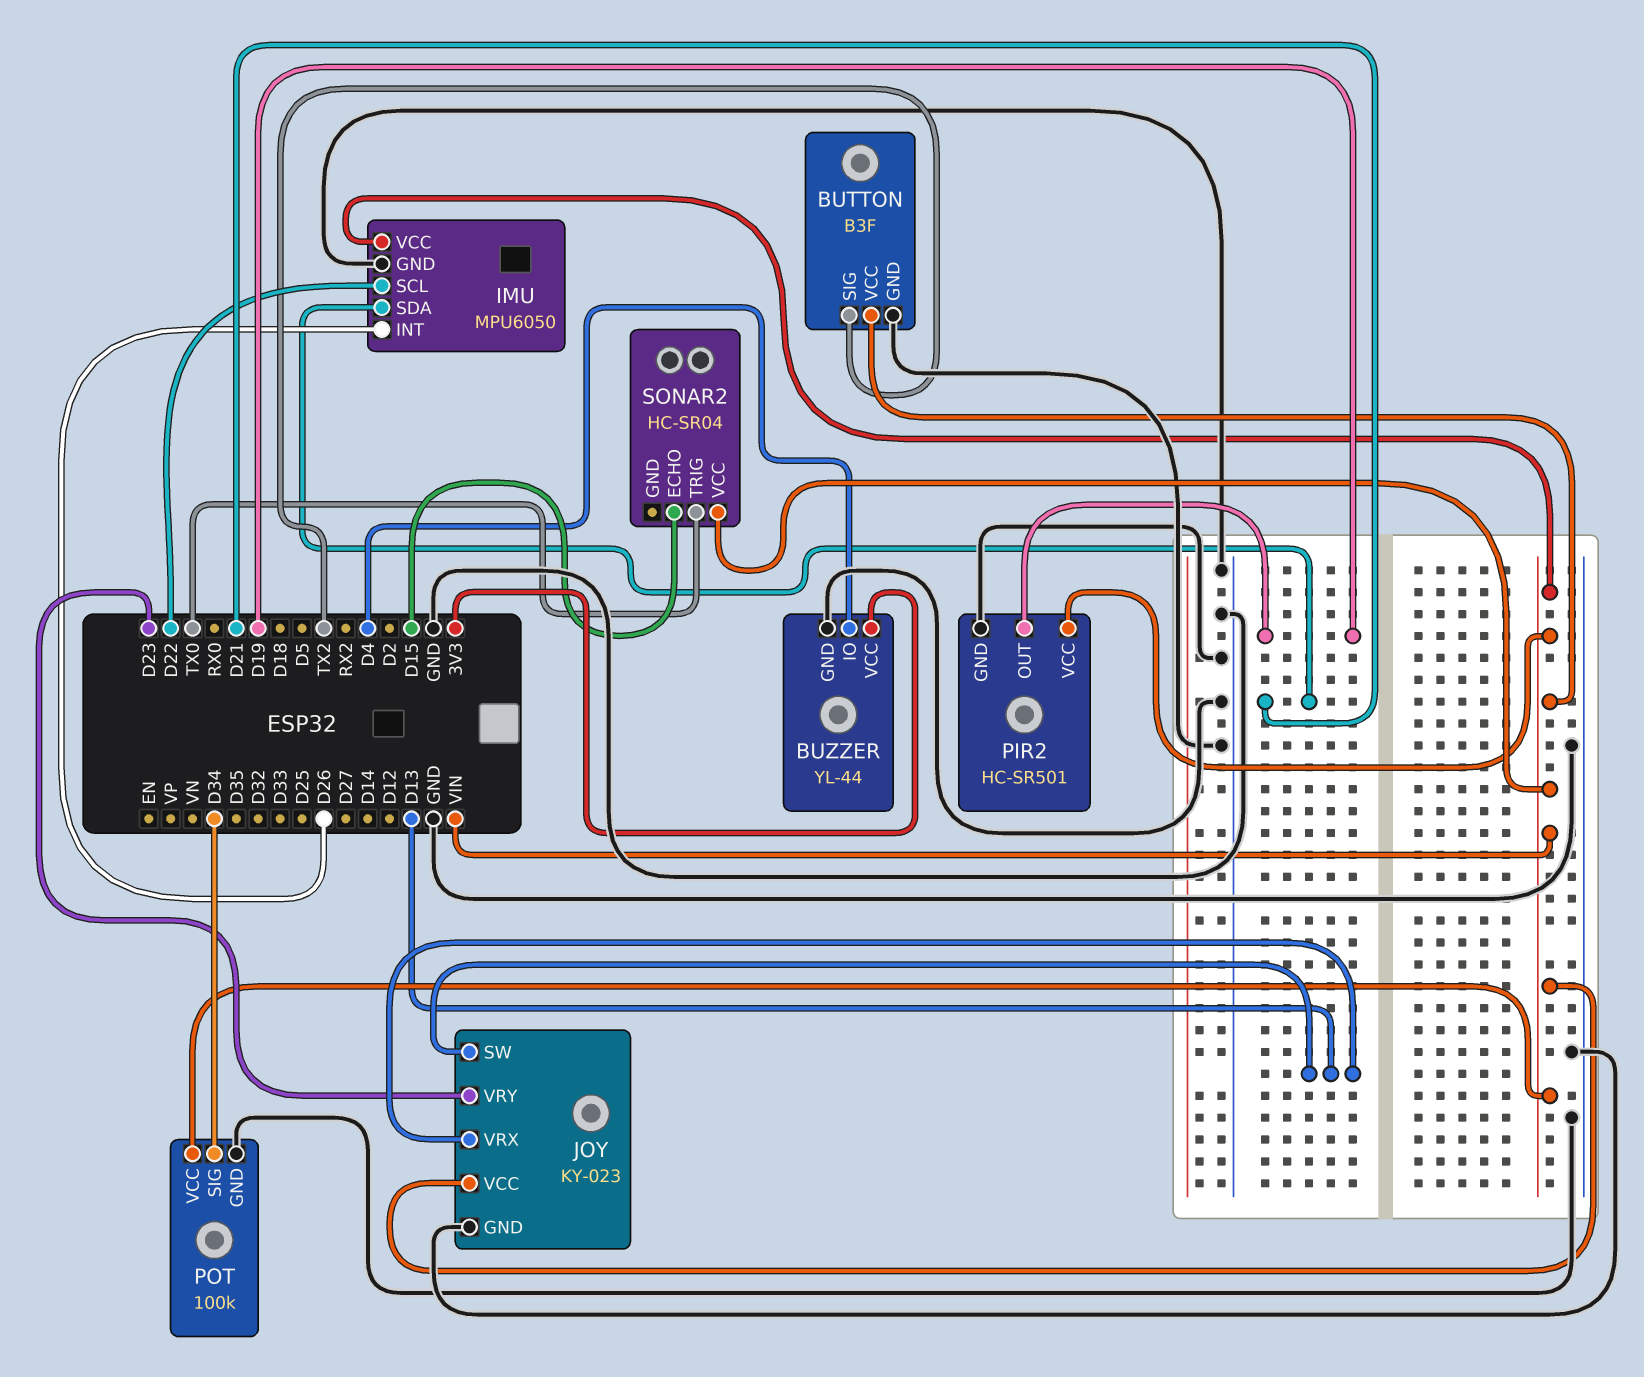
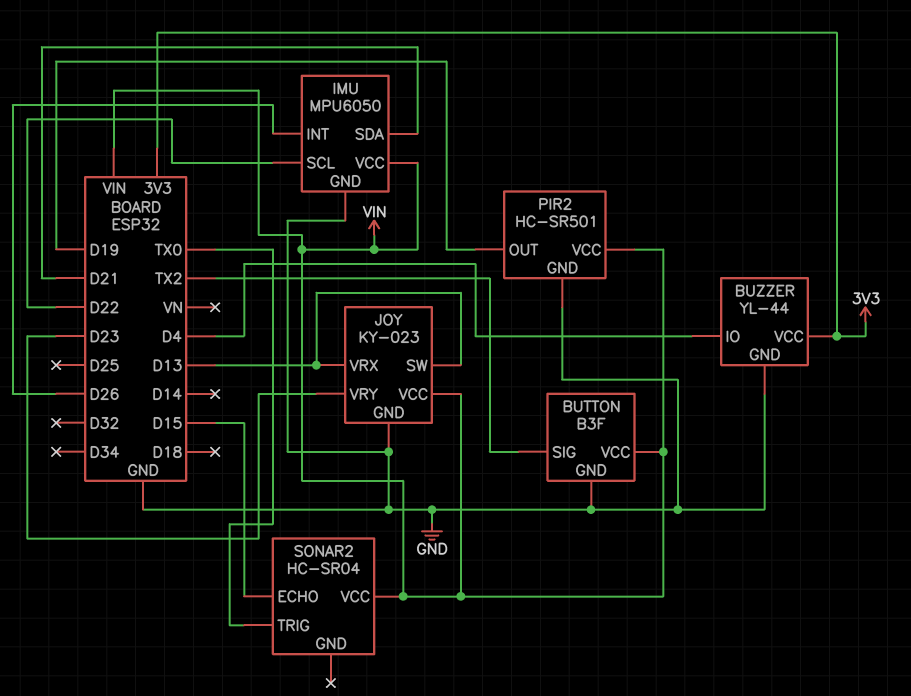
POT: 100k -> none
POT pin GND: GND -> none
POT pin SIG: D34 -> none
POT pin VCC: VIN -> none

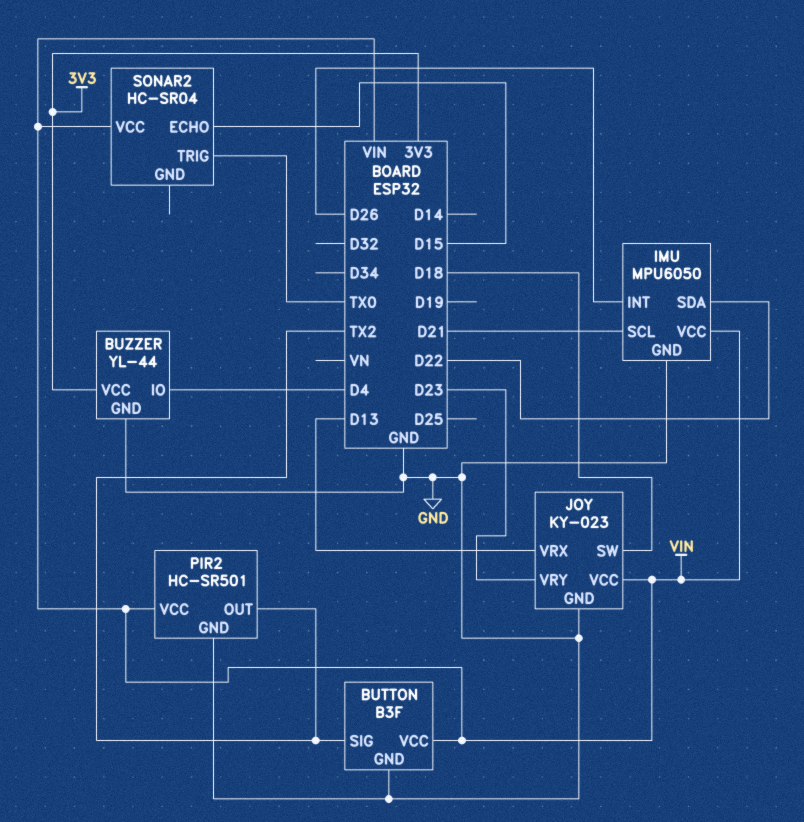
IMU pin SCL: D22 -> D21
IMU pin SDA: D21 -> D22
JOY pin SW: D13 -> D18
PIR2 pin OUT: D19 -> TX2

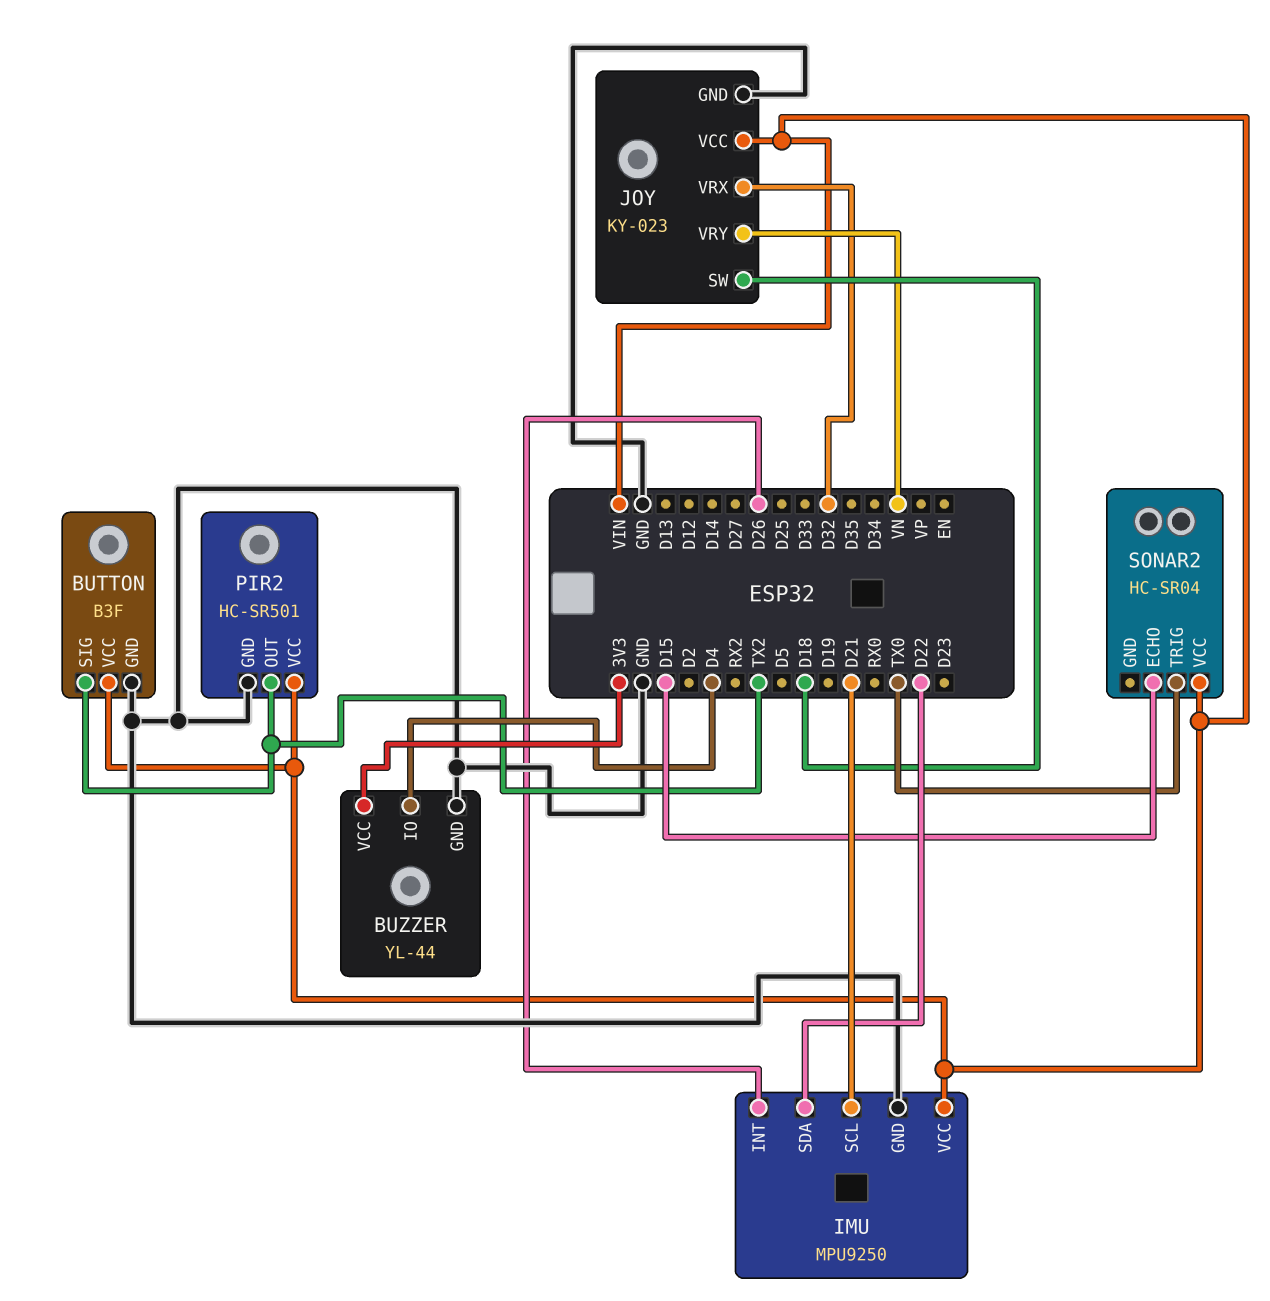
IMU: MPU6050 -> MPU9250
JOY pin VRX: D13 -> D32
JOY pin VRY: D23 -> VN

